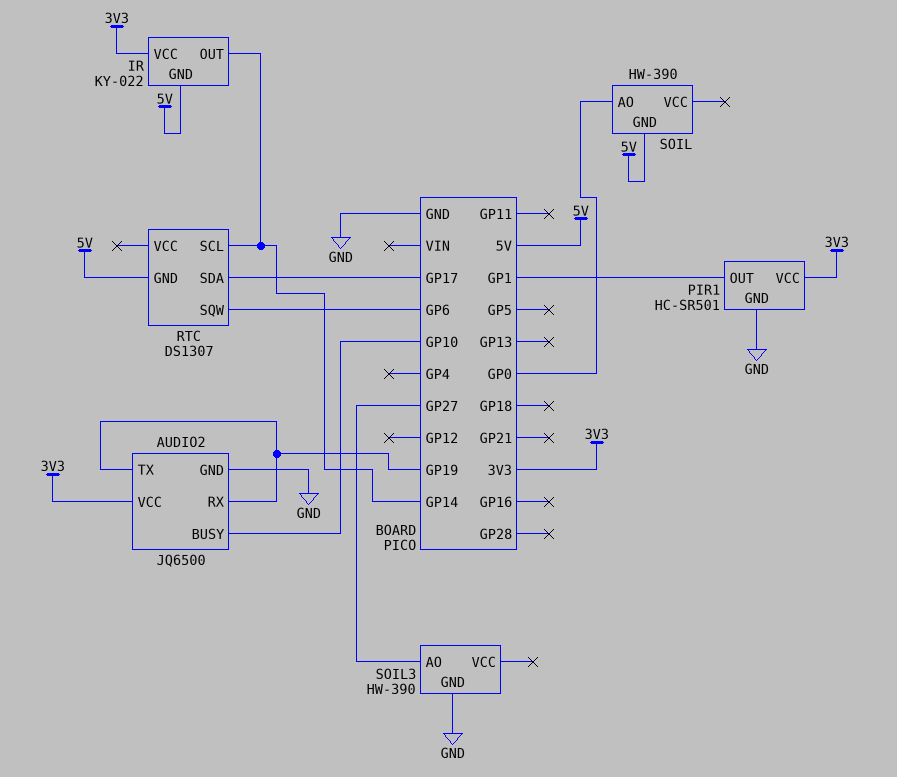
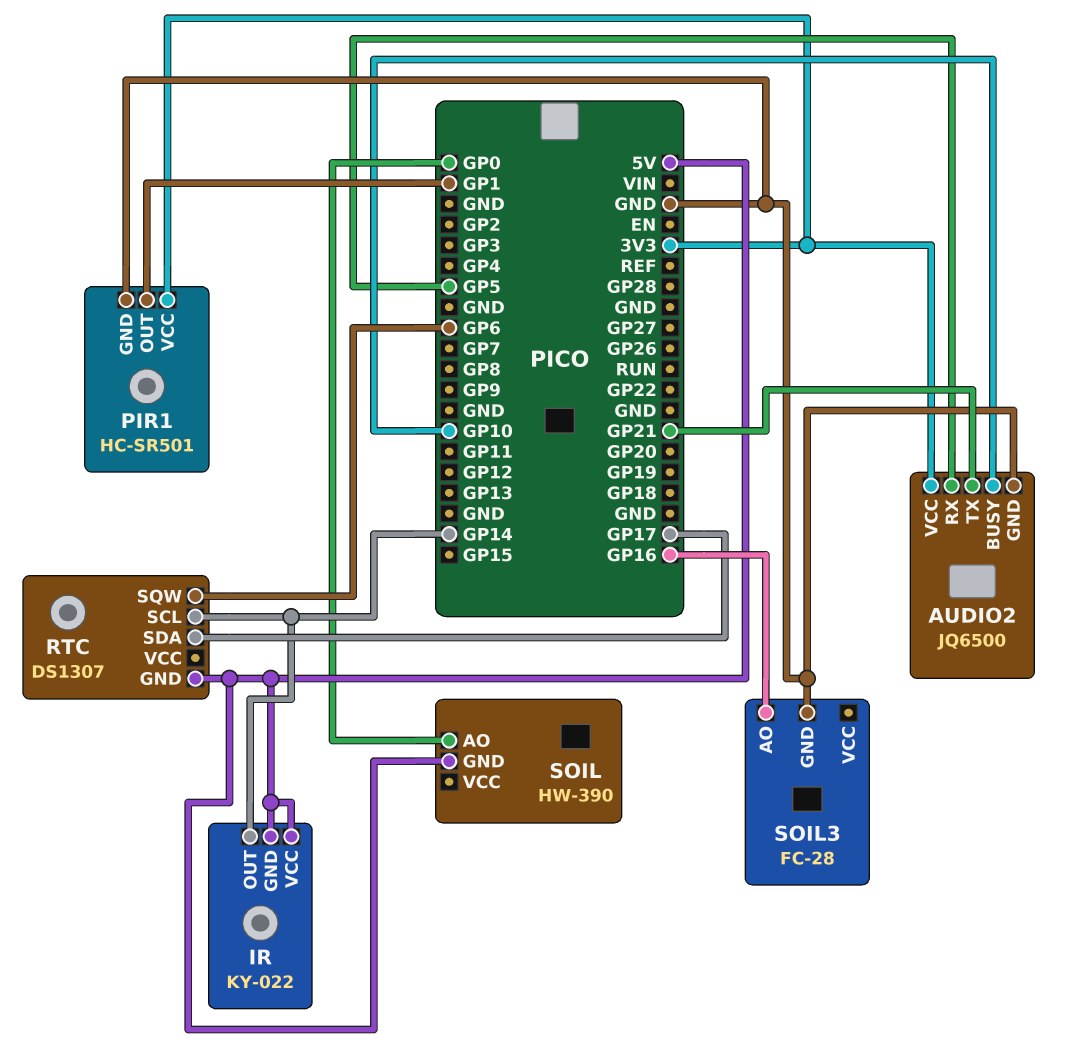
AUDIO2 pin RX: GP19 -> GP5
AUDIO2 pin TX: GP19 -> GP21
IR pin VCC: 3V3 -> 5V
SOIL3: HW-390 -> FC-28
SOIL3 pin AO: GP27 -> GP16

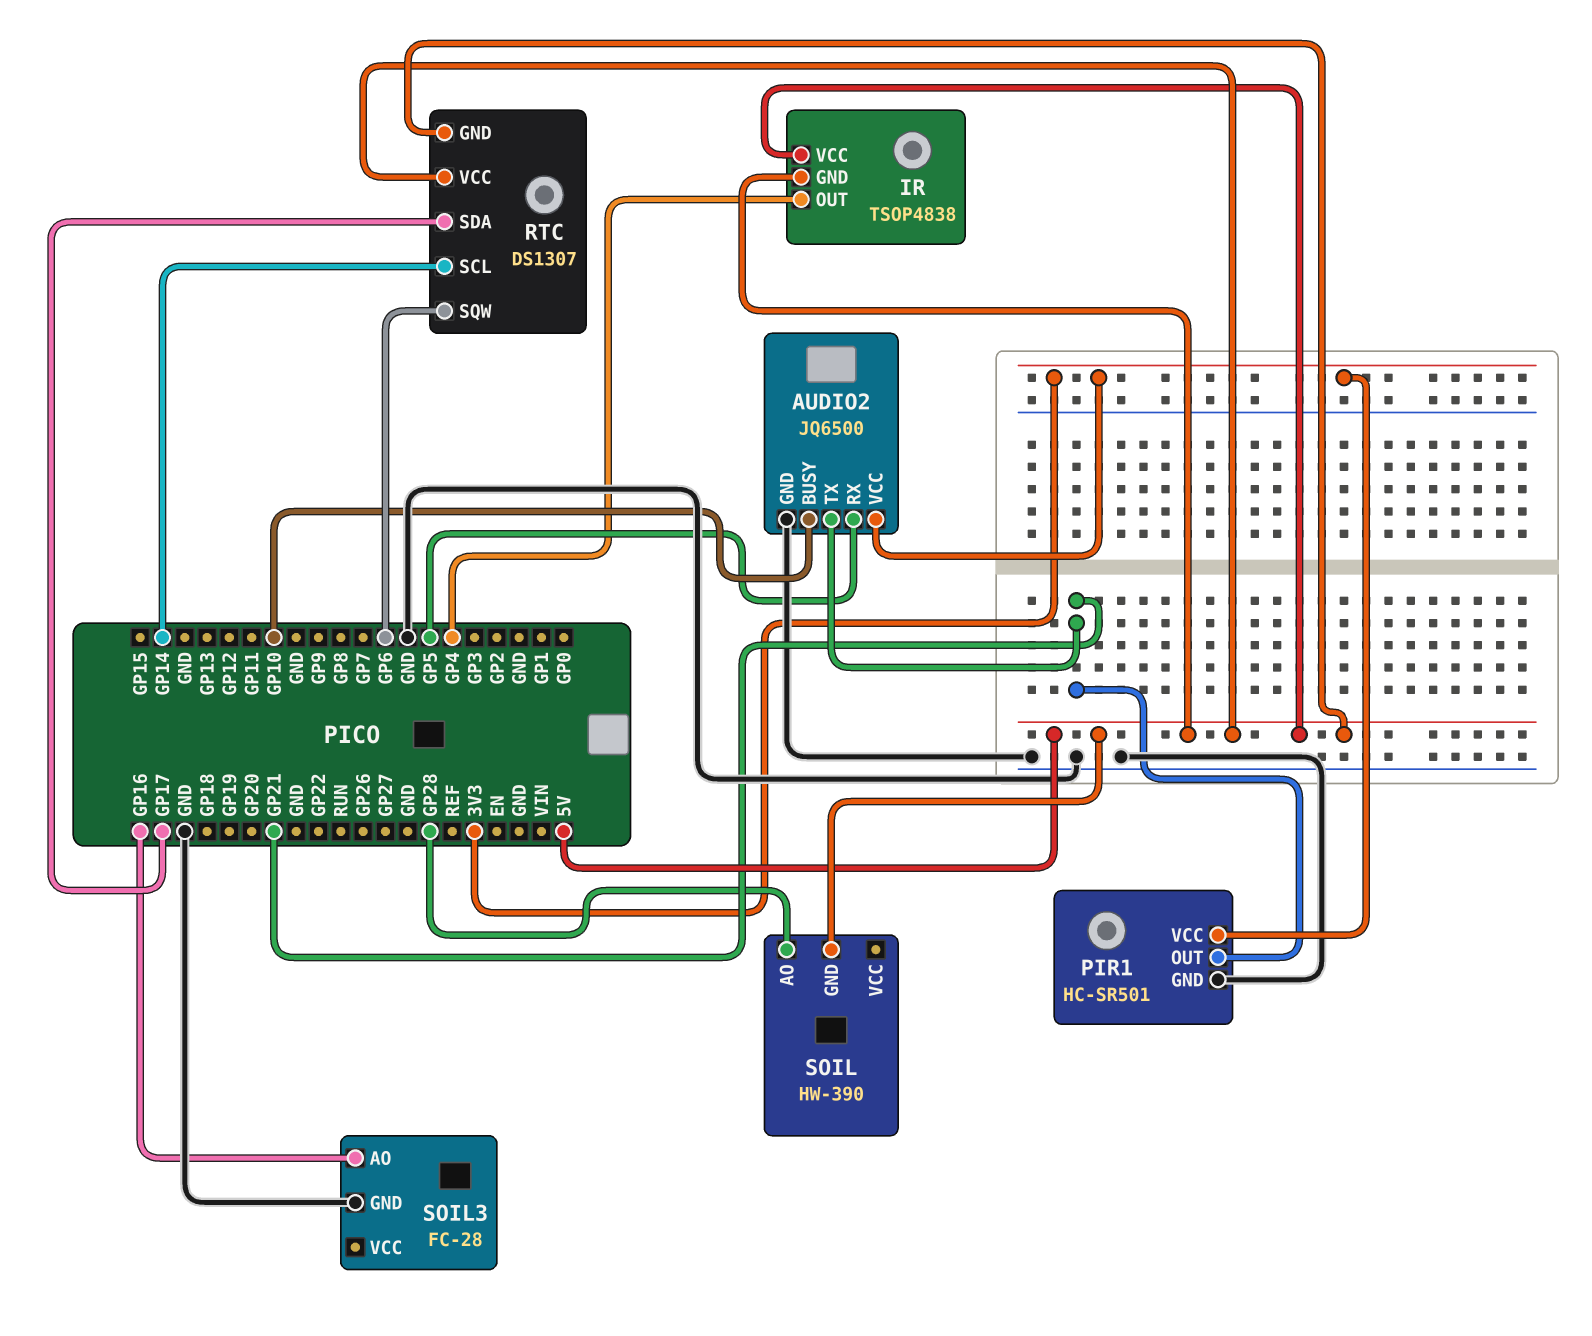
IR: KY-022 -> TSOP4838
IR pin OUT: GP14 -> GP4
PIR1 pin OUT: GP1 -> GP21
RTC pin VCC: none -> 5V
SOIL pin AO: GP0 -> GP28

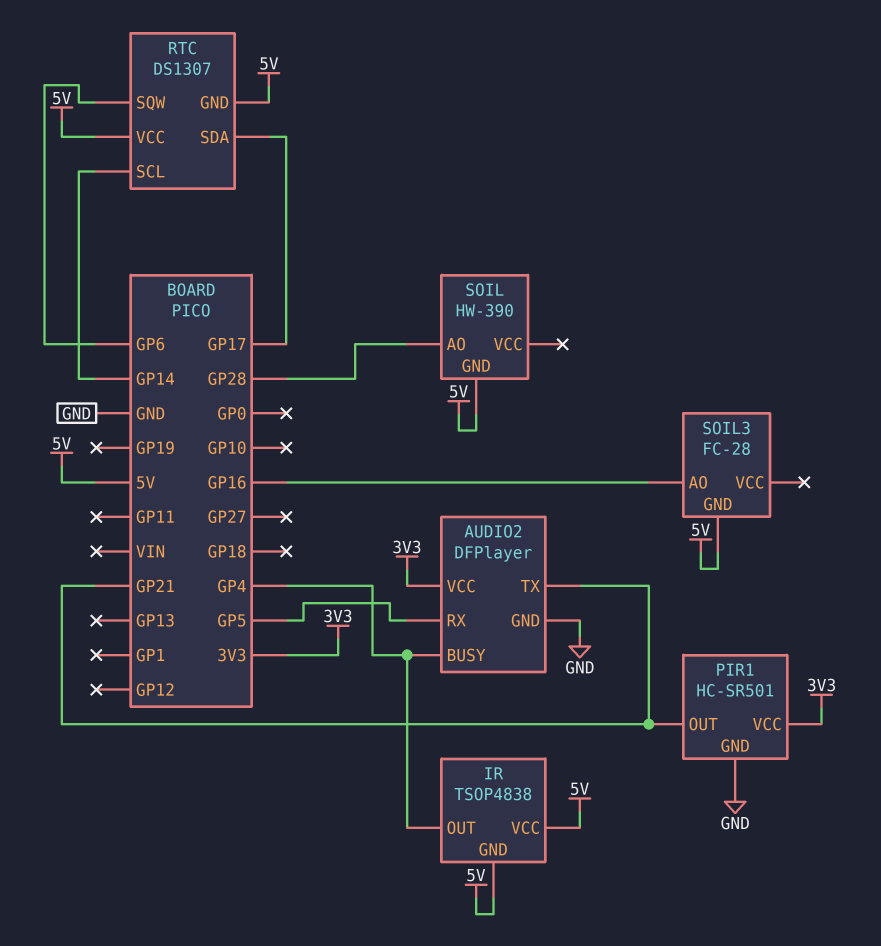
AUDIO2: JQ6500 -> DFPlayer
AUDIO2 pin BUSY: GP10 -> GP4
SOIL3 pin GND: GND -> 5V

